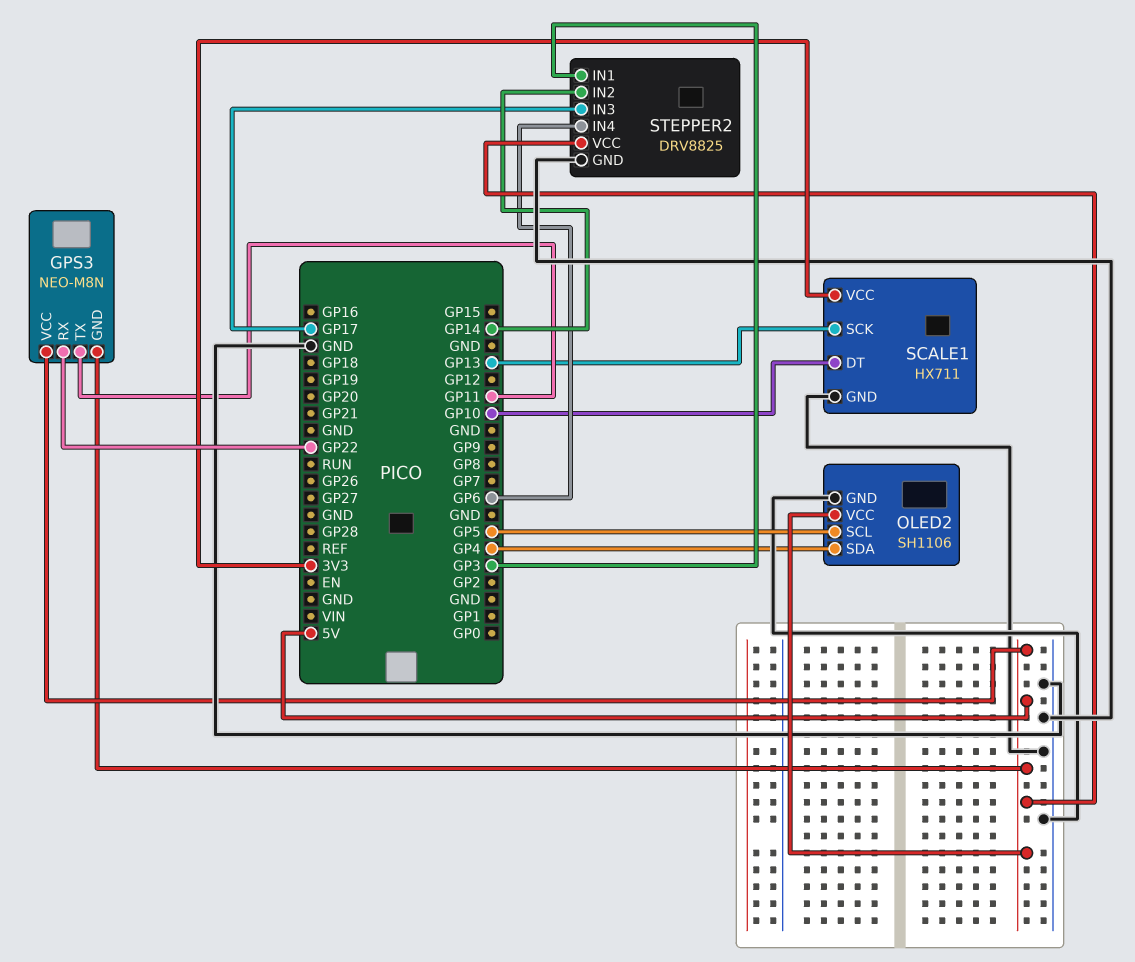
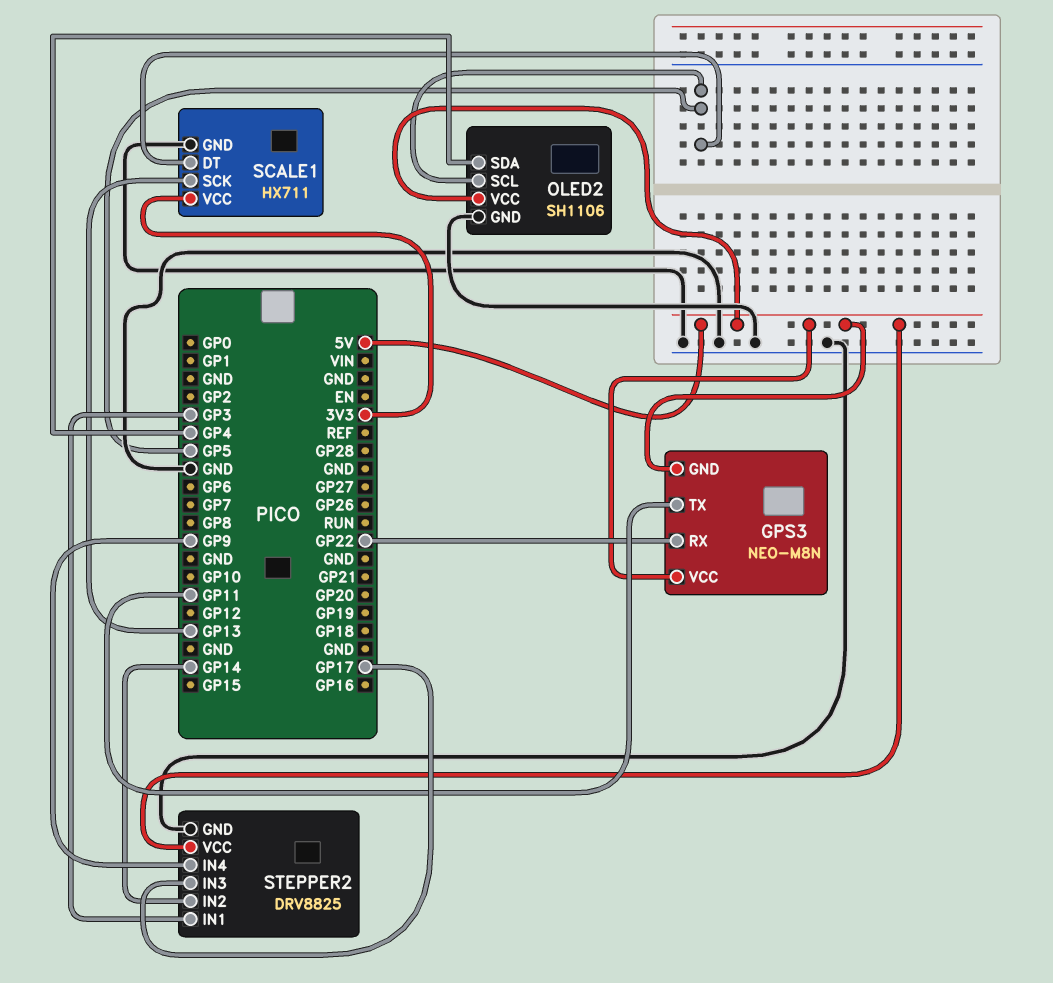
SCALE1 pin DT: GP10 -> GP5
STEPPER2 pin IN4: GP6 -> GP9

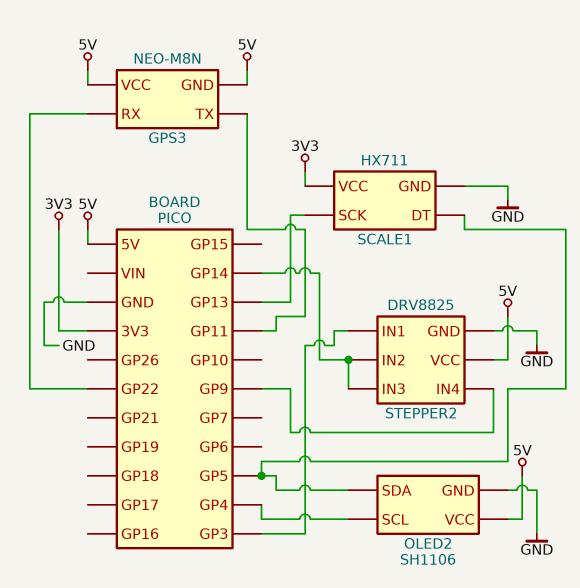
OLED2 pin SCL: GP5 -> GP4
OLED2 pin SDA: GP4 -> GP5
STEPPER2 pin IN3: GP17 -> GP14

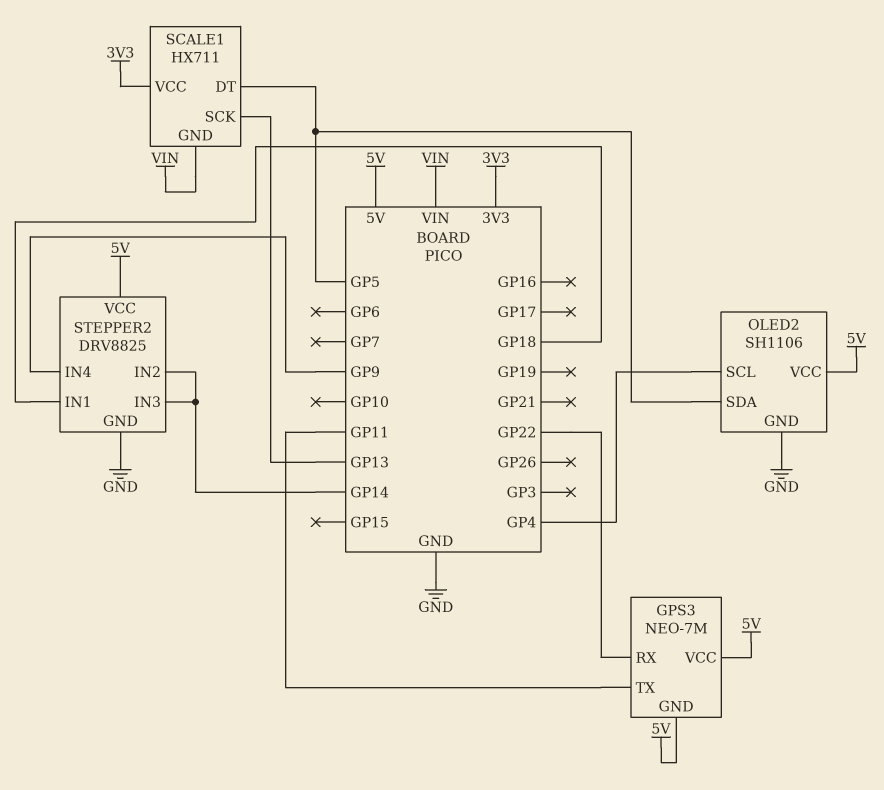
GPS3: NEO-M8N -> NEO-7M
SCALE1 pin GND: GND -> VIN
STEPPER2 pin IN1: GP3 -> GP18

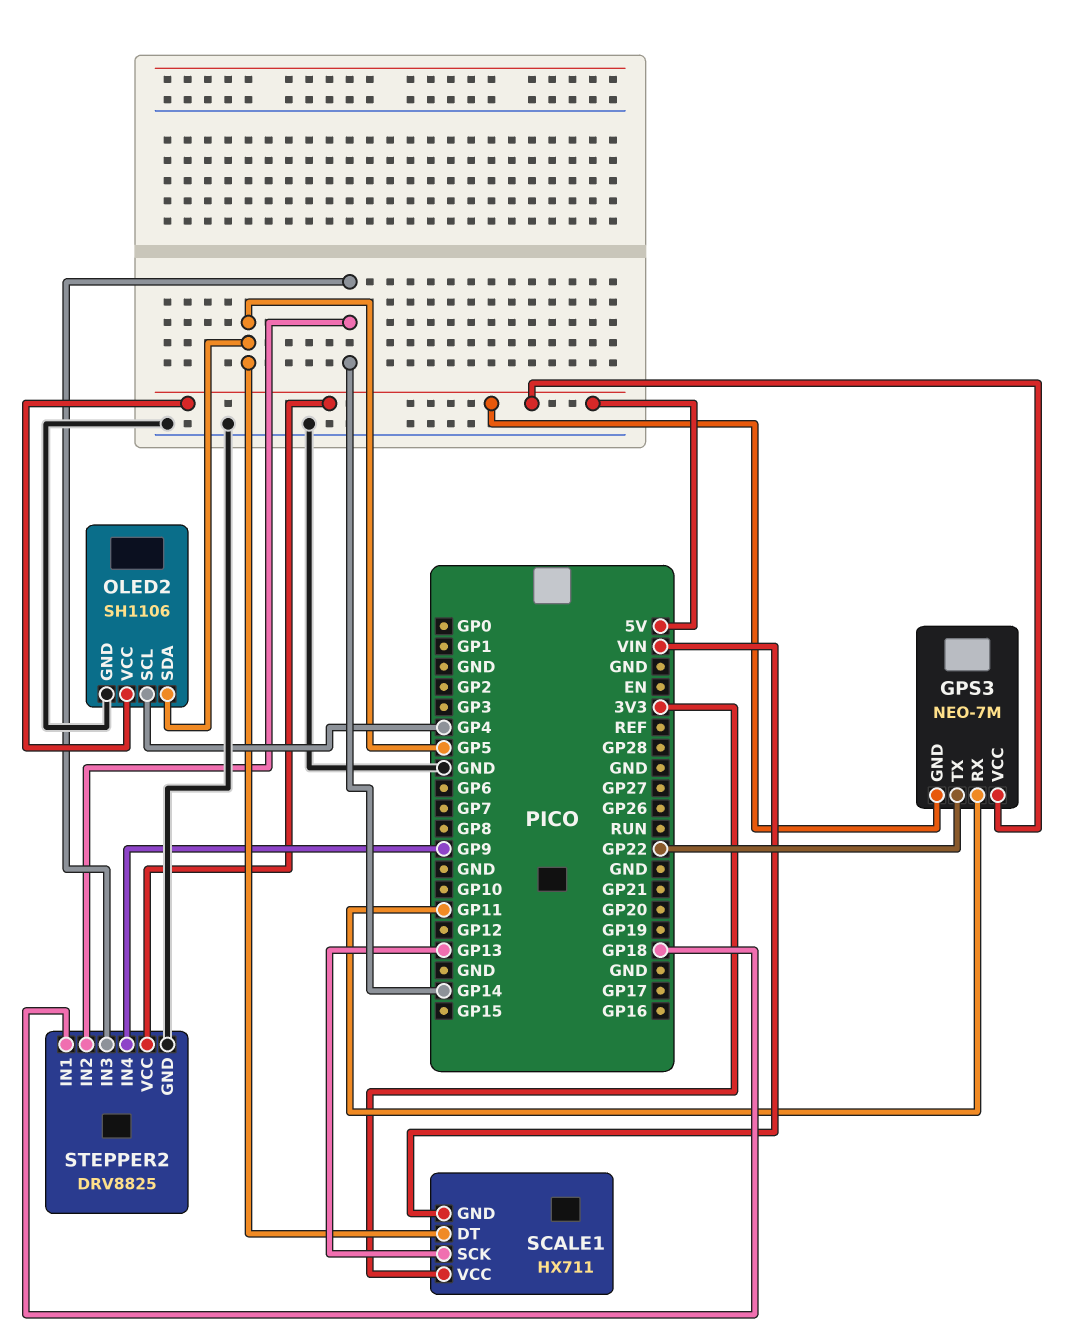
GPS3 pin RX: GP22 -> GP11
GPS3 pin TX: GP11 -> GP22

